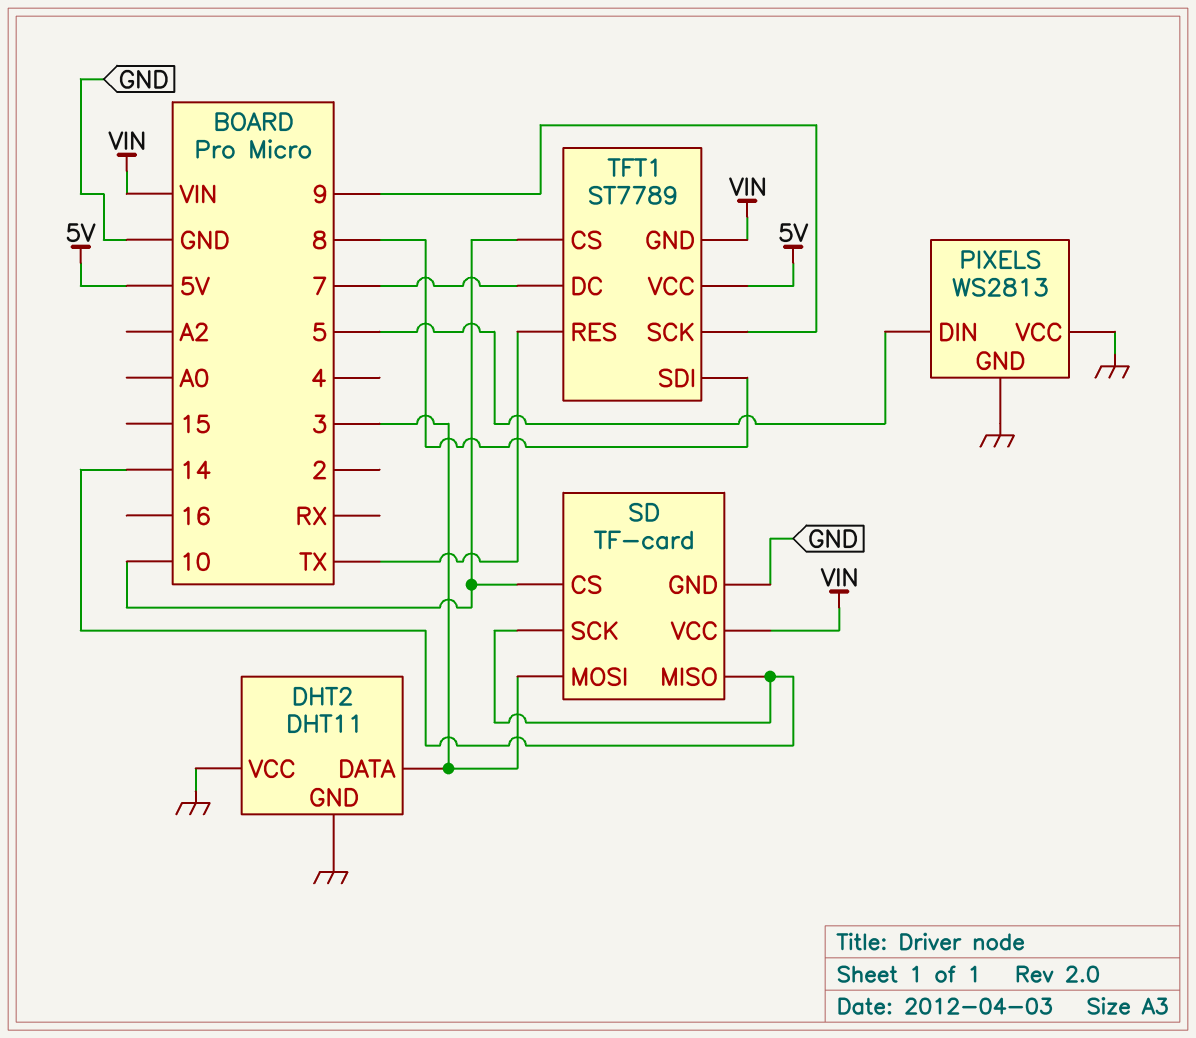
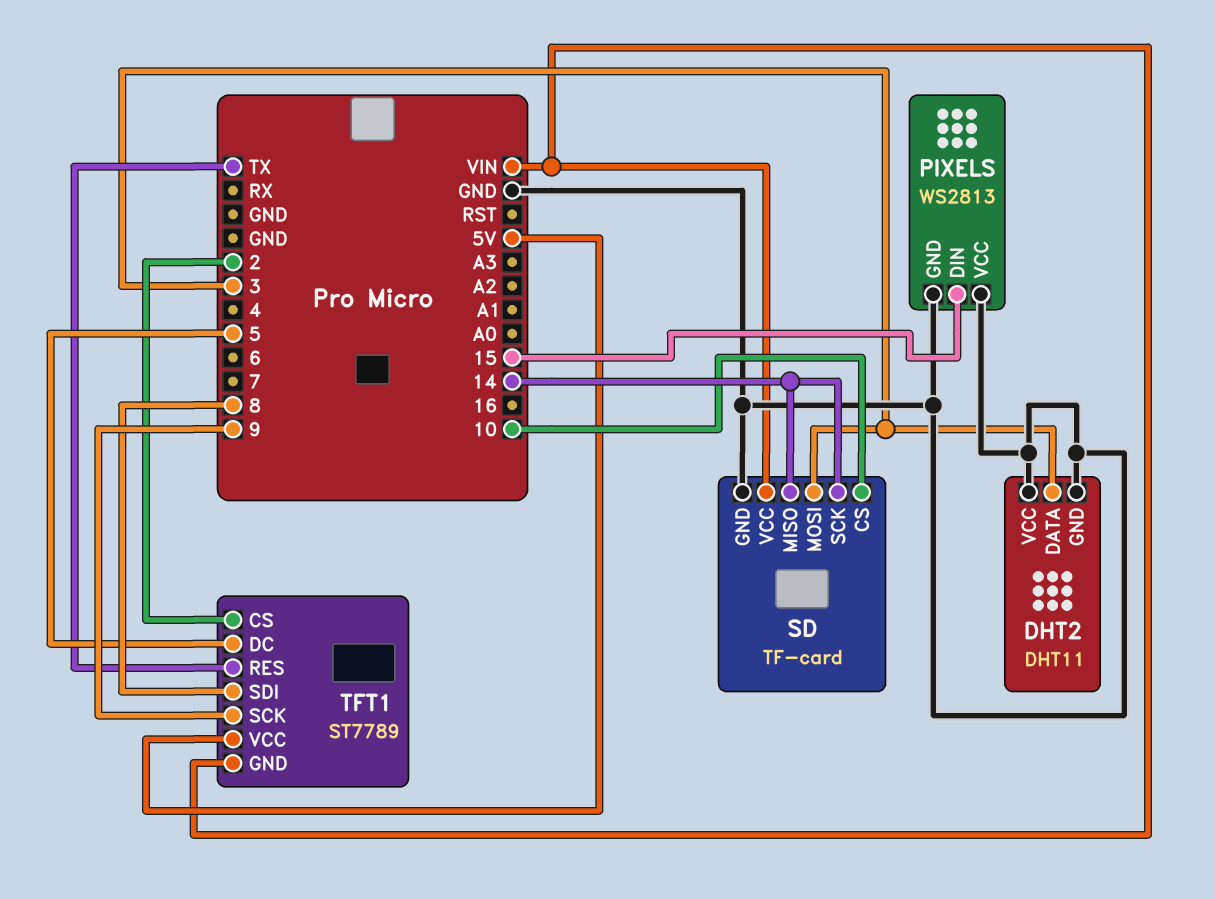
PIXELS pin DIN: 5 -> 15
TFT1 pin CS: 10 -> 2
TFT1 pin DC: 7 -> 5

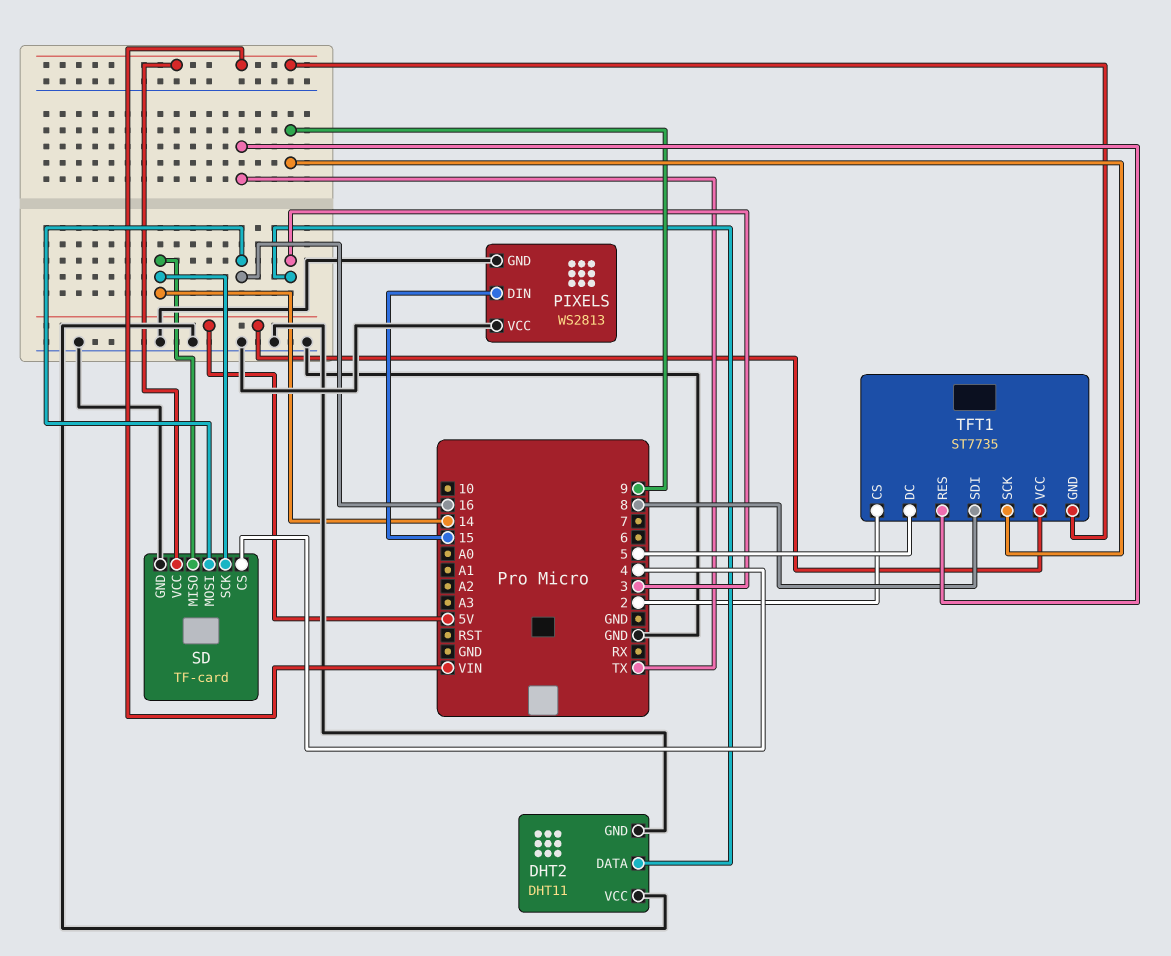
SD pin CS: 10 -> 4
SD pin MOSI: 3 -> 16
TFT1: ST7789 -> ST7735

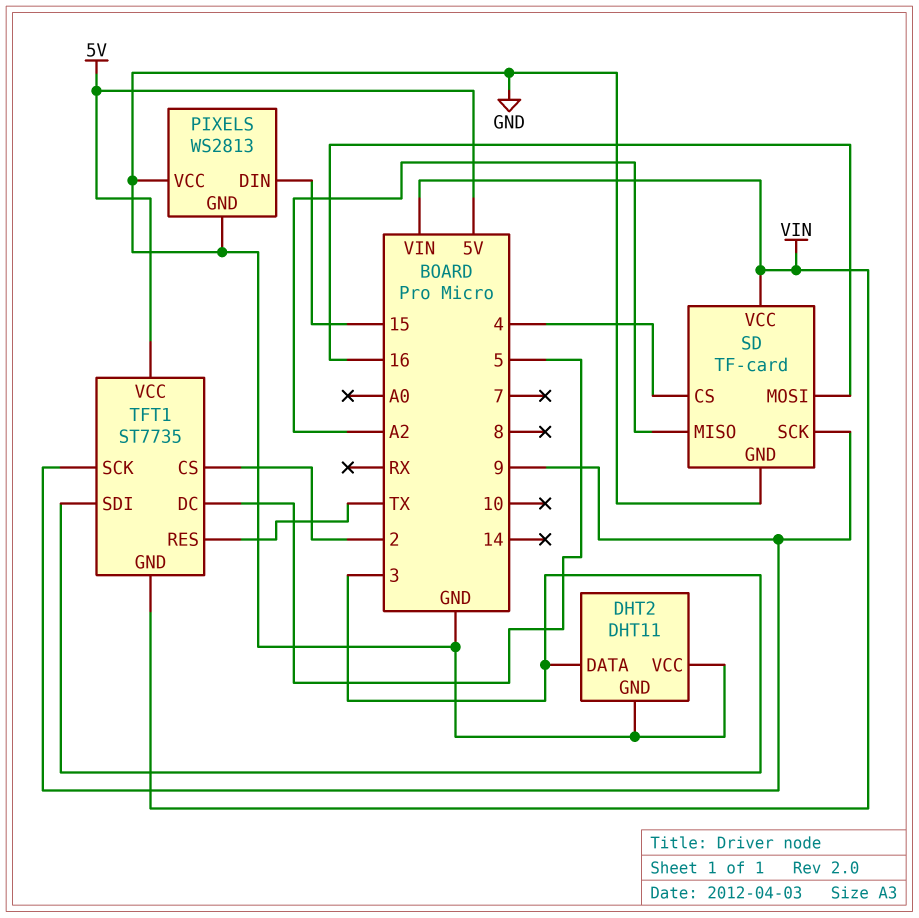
SD pin MISO: 14 -> A2
SD pin SCK: 14 -> 9
TFT1 pin SDI: 8 -> 3

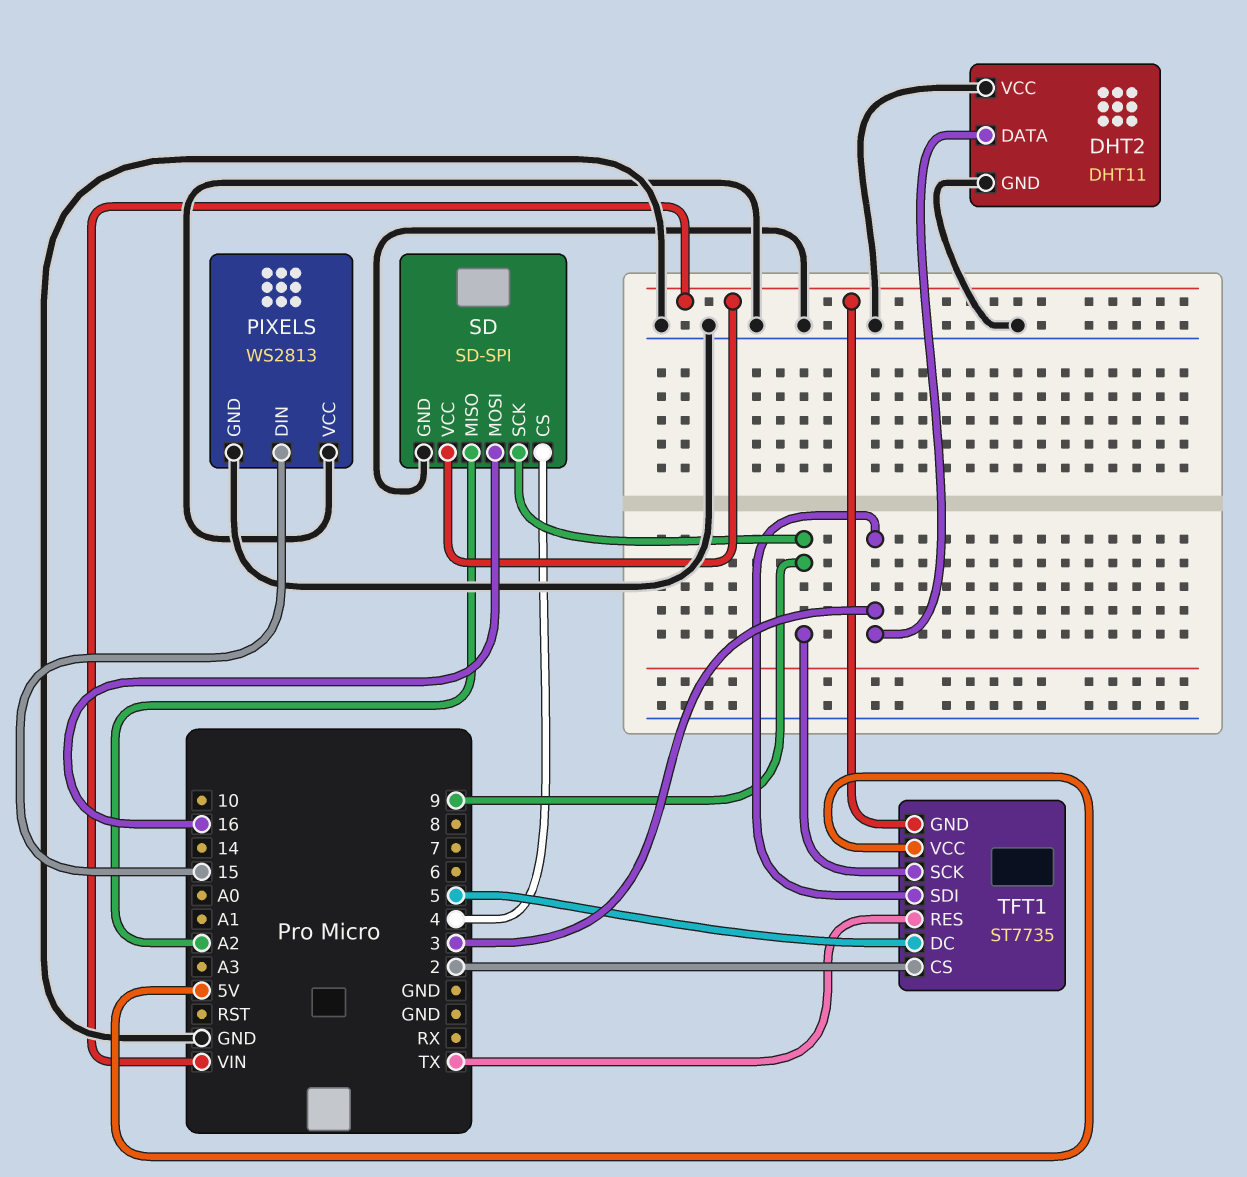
SD: TF-card -> SD-SPI

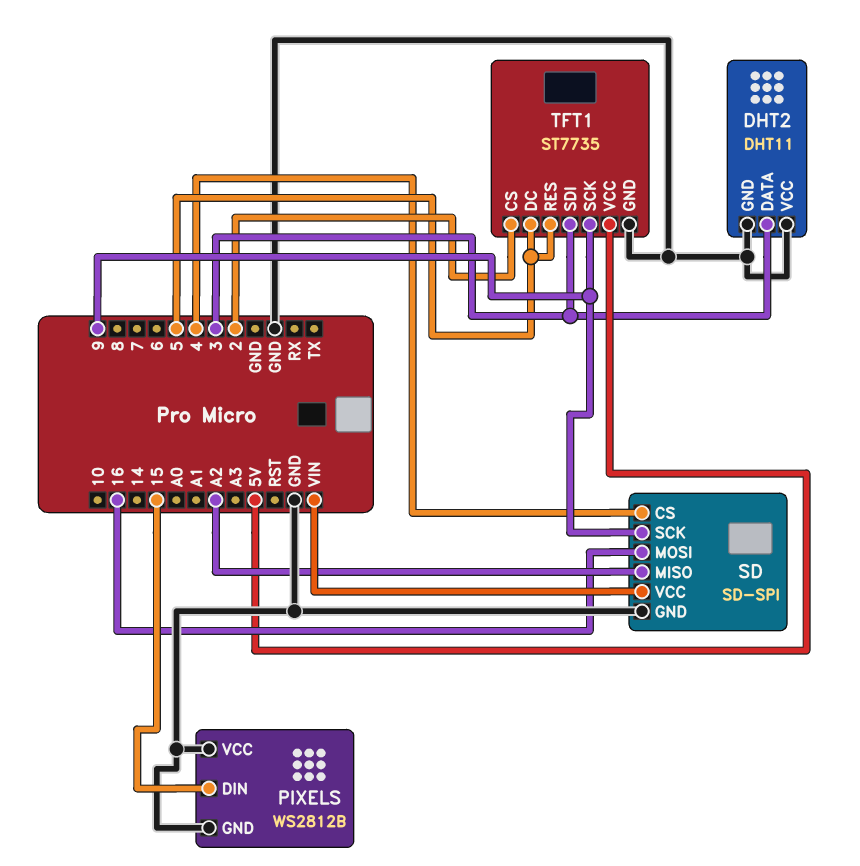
PIXELS: WS2813 -> WS2812B
TFT1 pin GND: VIN -> GND
TFT1 pin RES: TX -> 5

